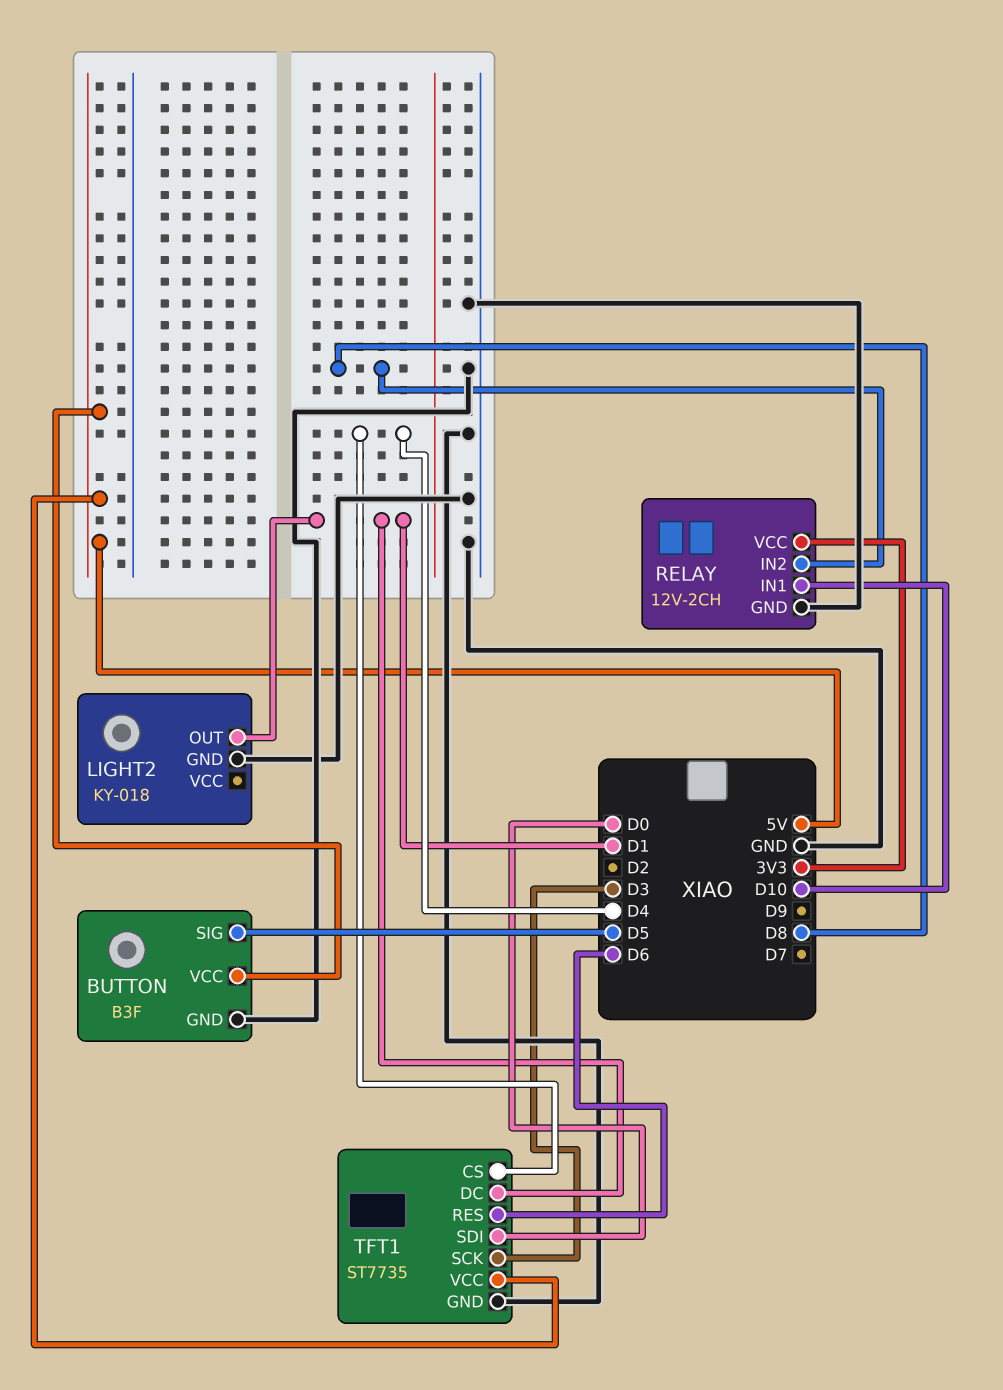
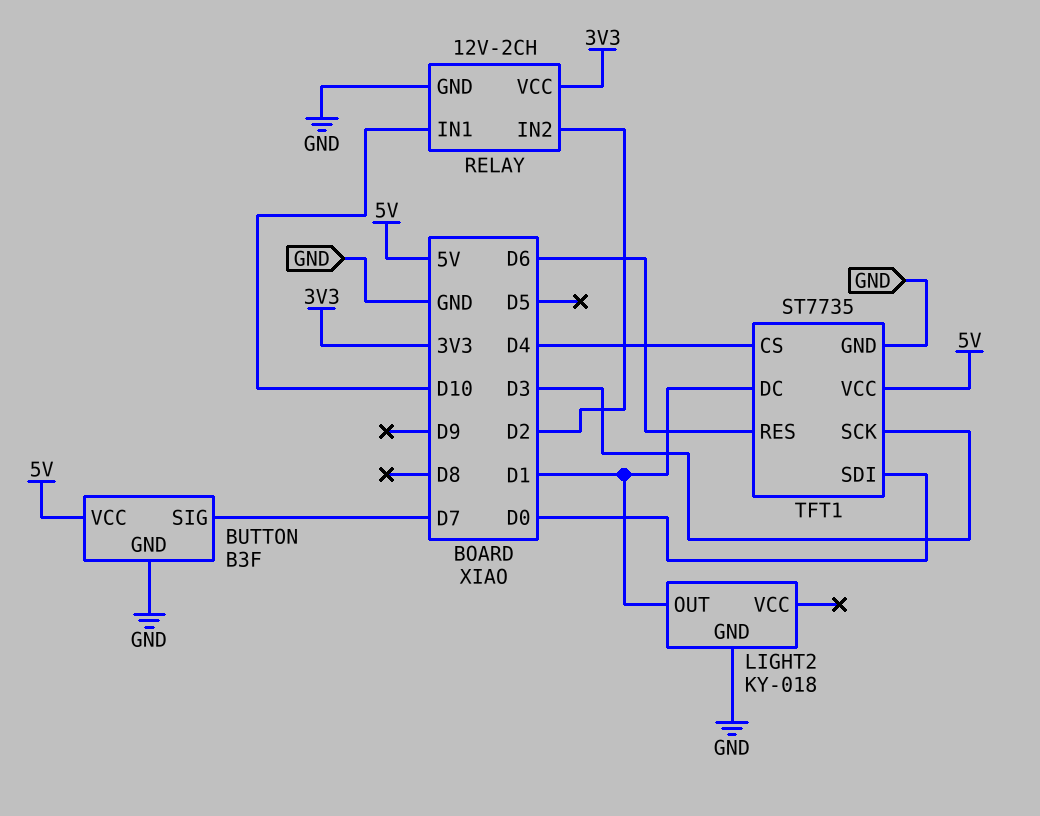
BUTTON pin SIG: D5 -> D7
RELAY pin IN2: D8 -> D2

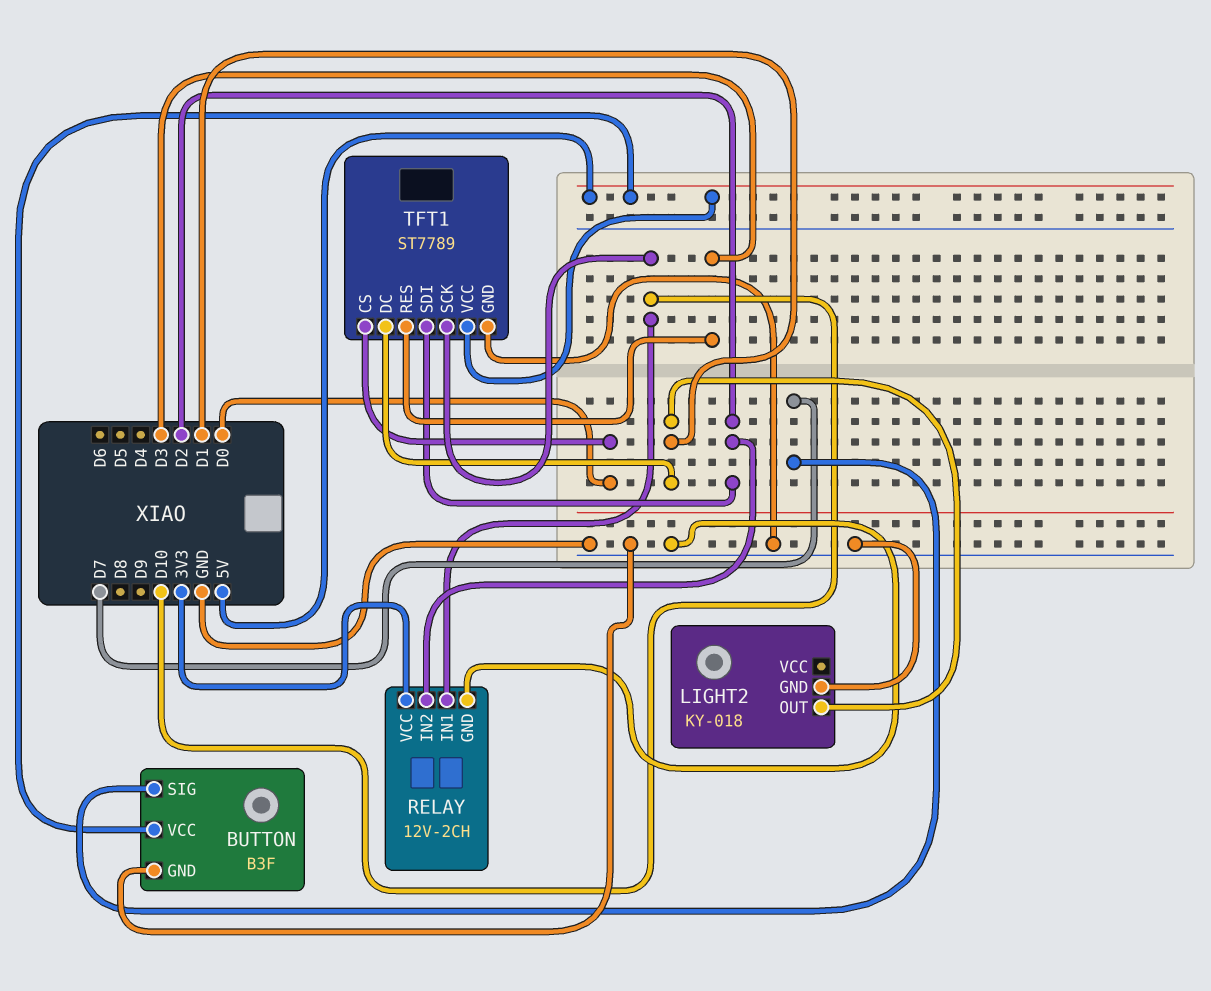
TFT1: ST7735 -> ST7789
TFT1 pin CS: D4 -> D0
TFT1 pin RES: D6 -> D3
TFT1 pin SCK: D3 -> D10
TFT1 pin SDI: D0 -> D2

